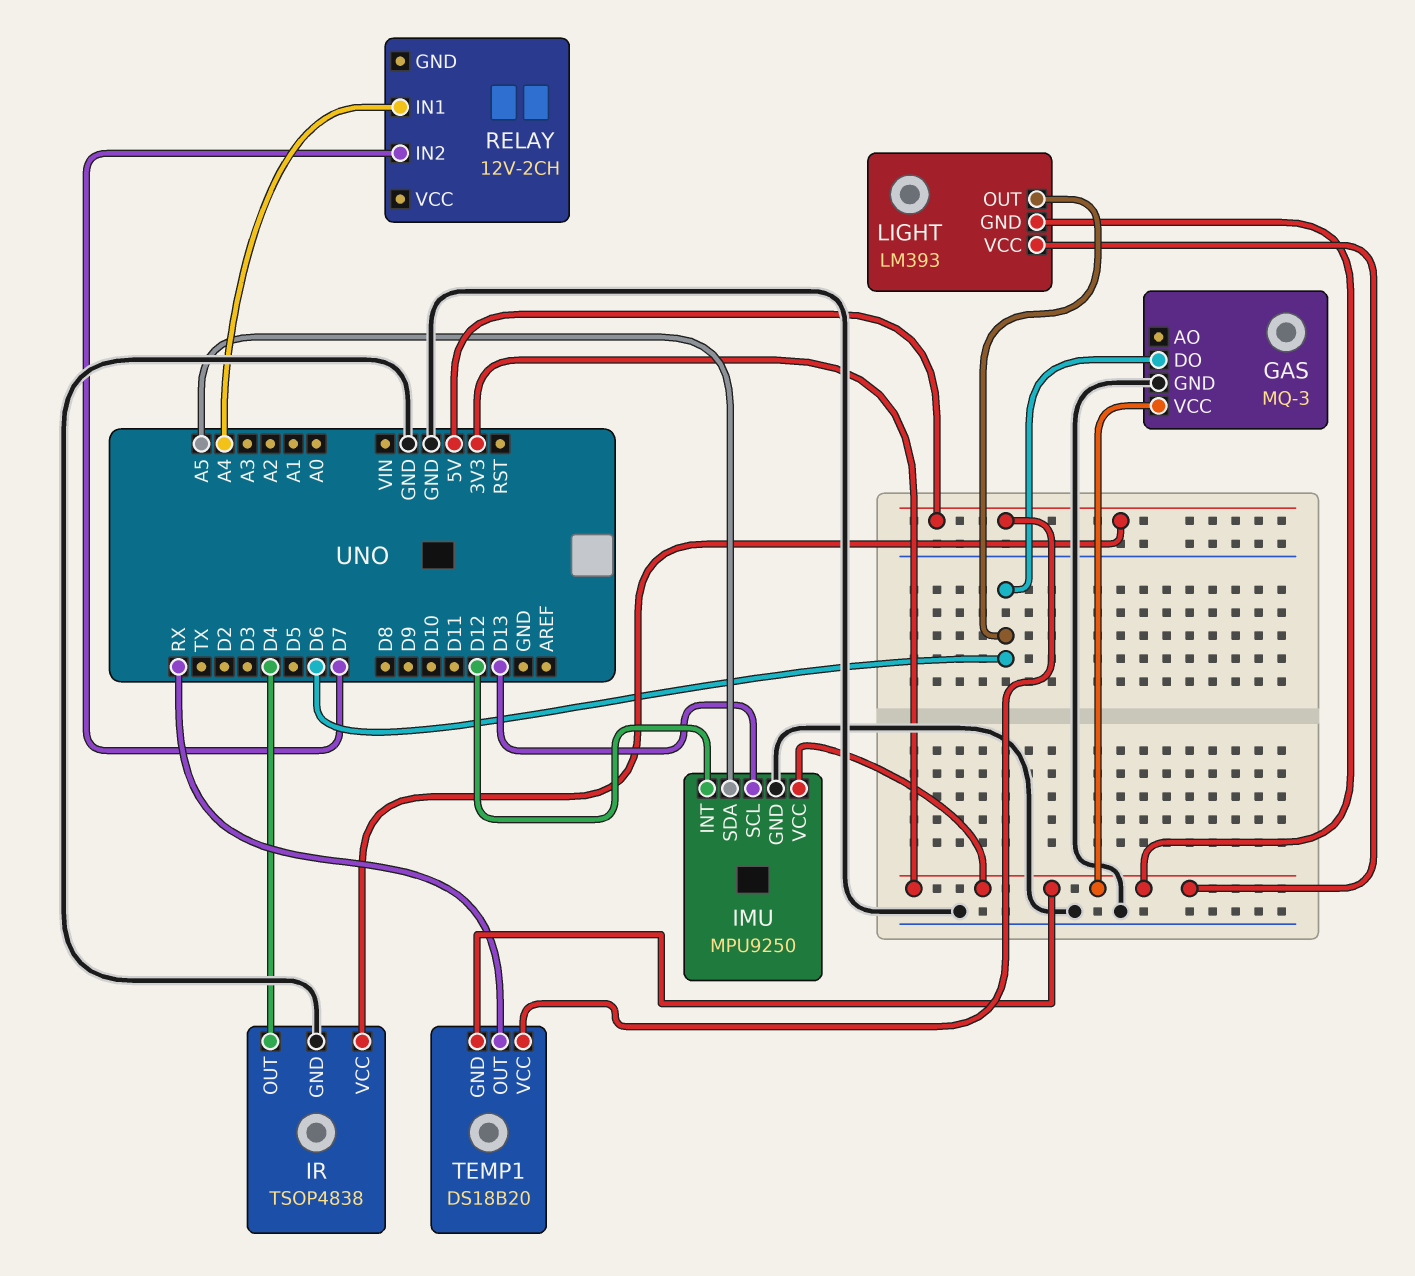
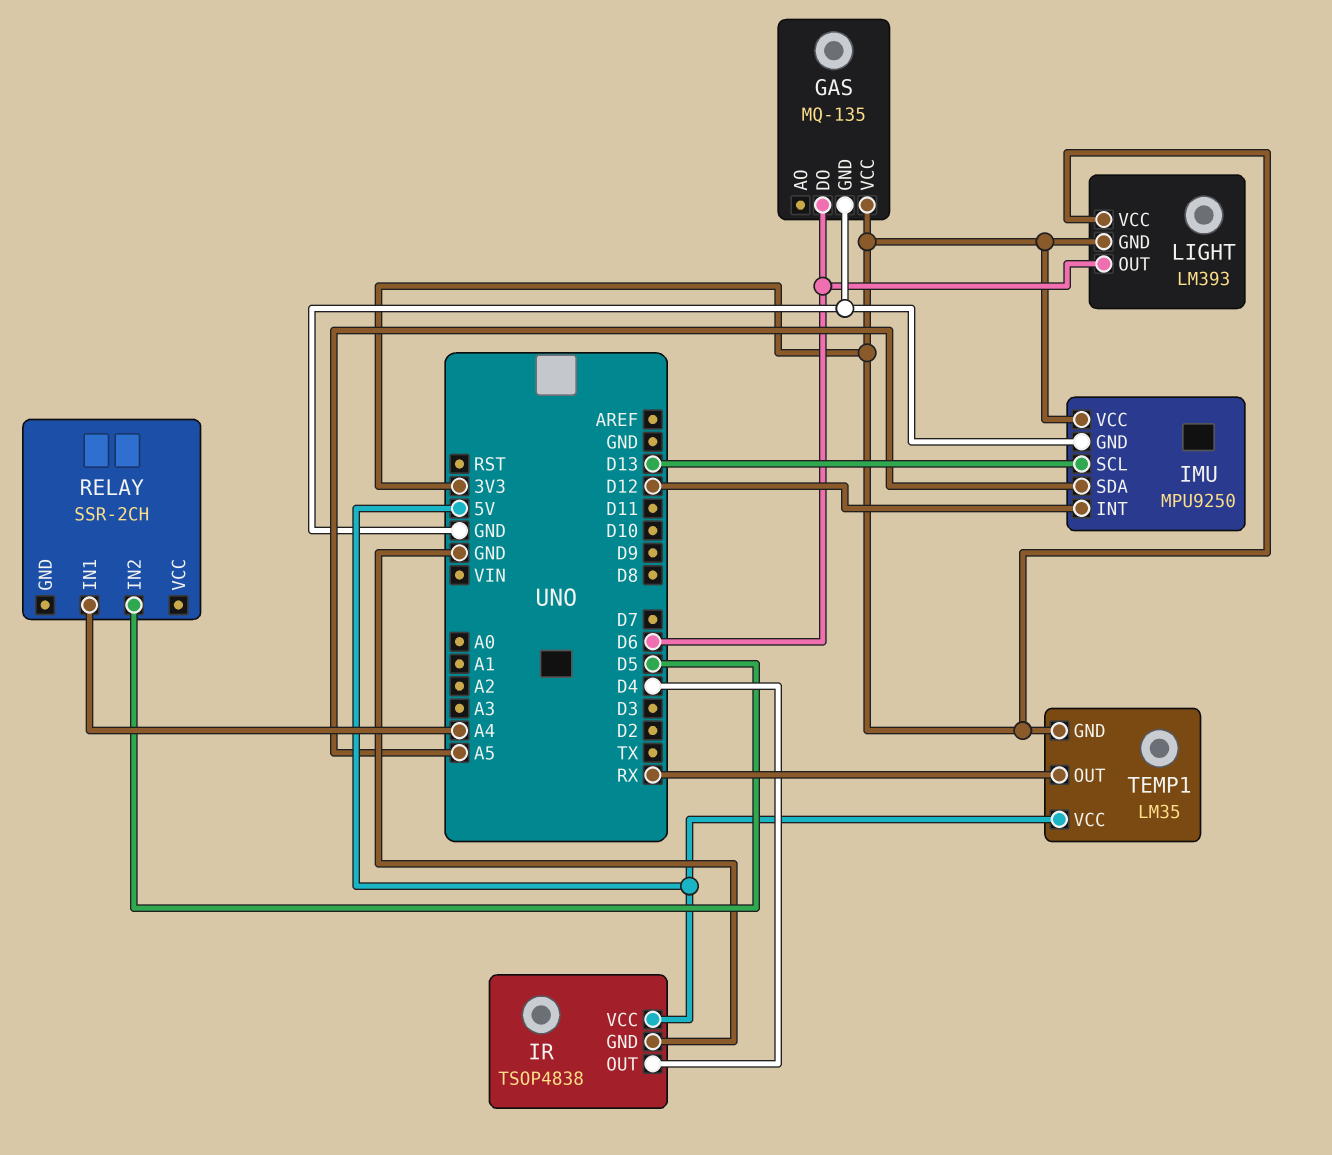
GAS: MQ-3 -> MQ-135
RELAY: 12V-2CH -> SSR-2CH
RELAY pin IN2: D7 -> D5
TEMP1: DS18B20 -> LM35

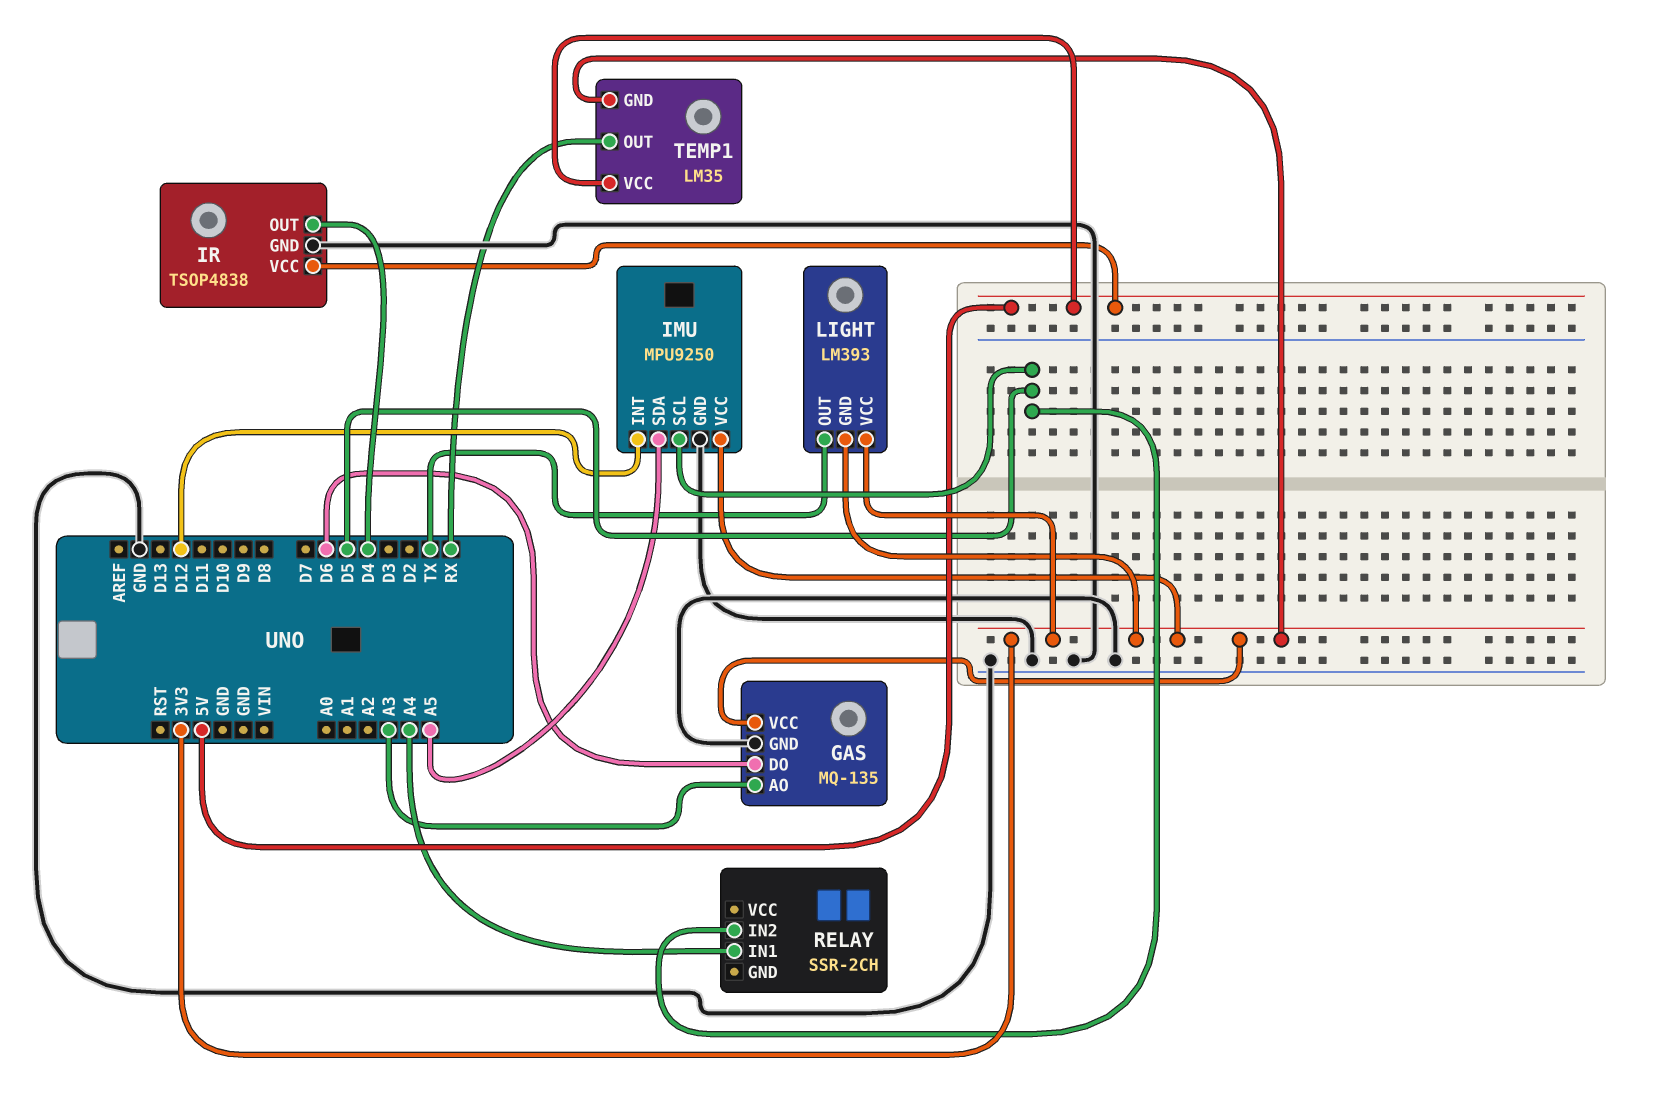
GAS pin AO: none -> A3
IMU pin SCL: D13 -> D5
LIGHT pin OUT: D6 -> TX

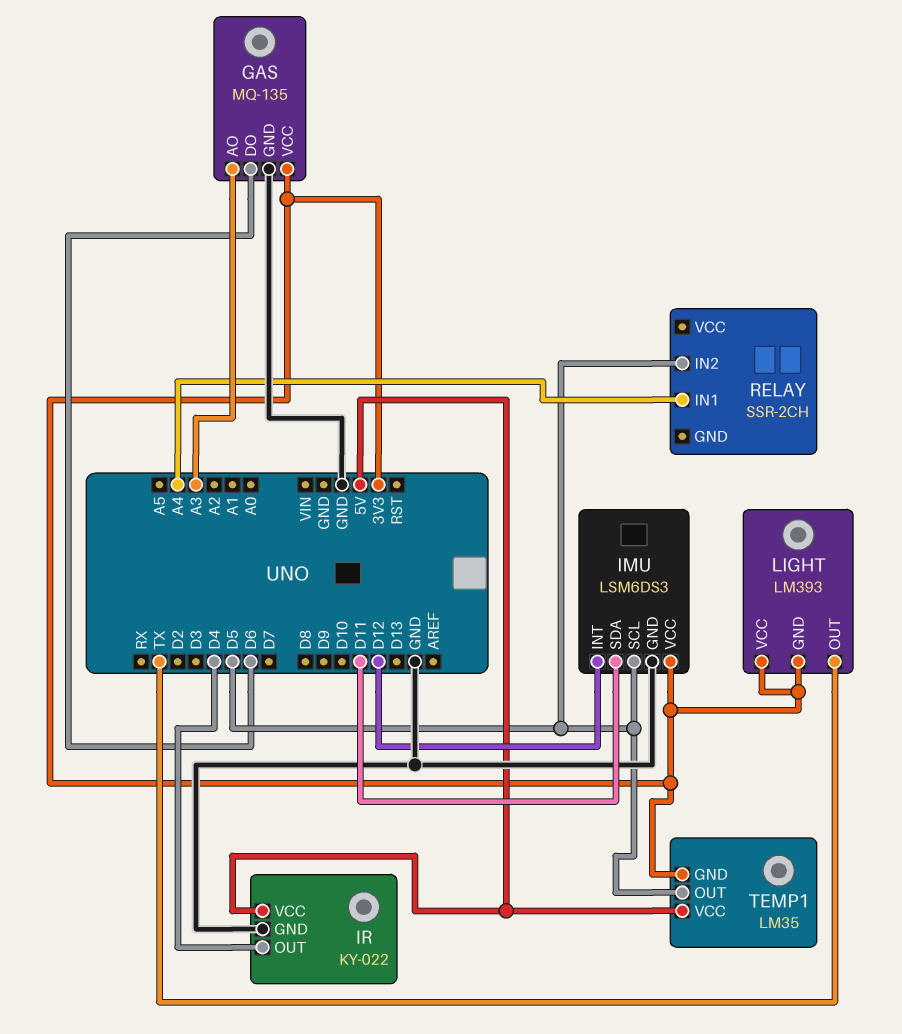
IMU: MPU9250 -> LSM6DS3
IMU pin SDA: A5 -> D11
IR: TSOP4838 -> KY-022
TEMP1 pin OUT: RX -> D5

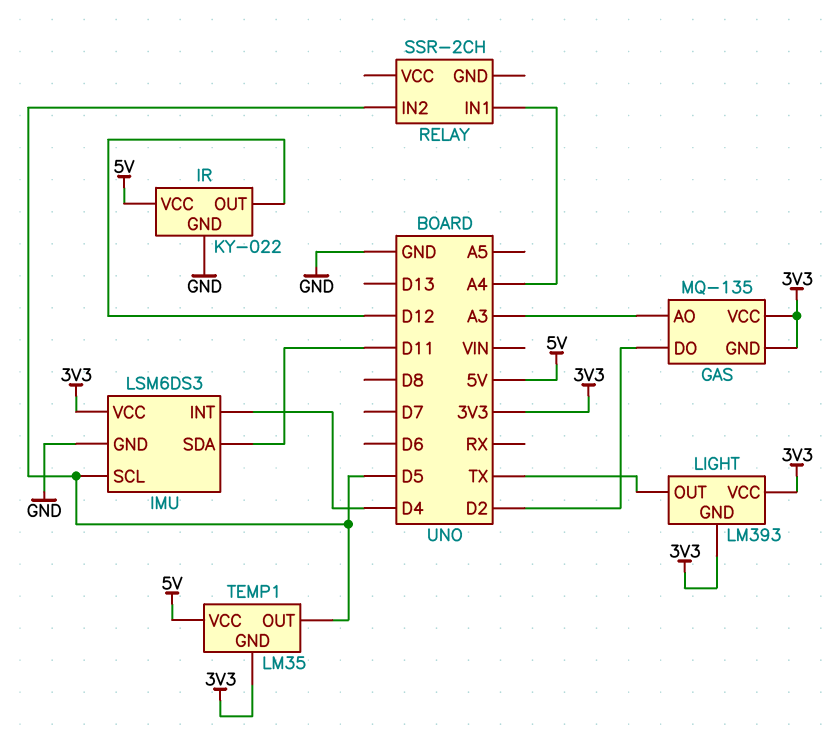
GAS pin DO: D6 -> D2
GAS pin GND: GND -> 3V3
IMU pin INT: D12 -> D4
IR pin OUT: D4 -> D12

